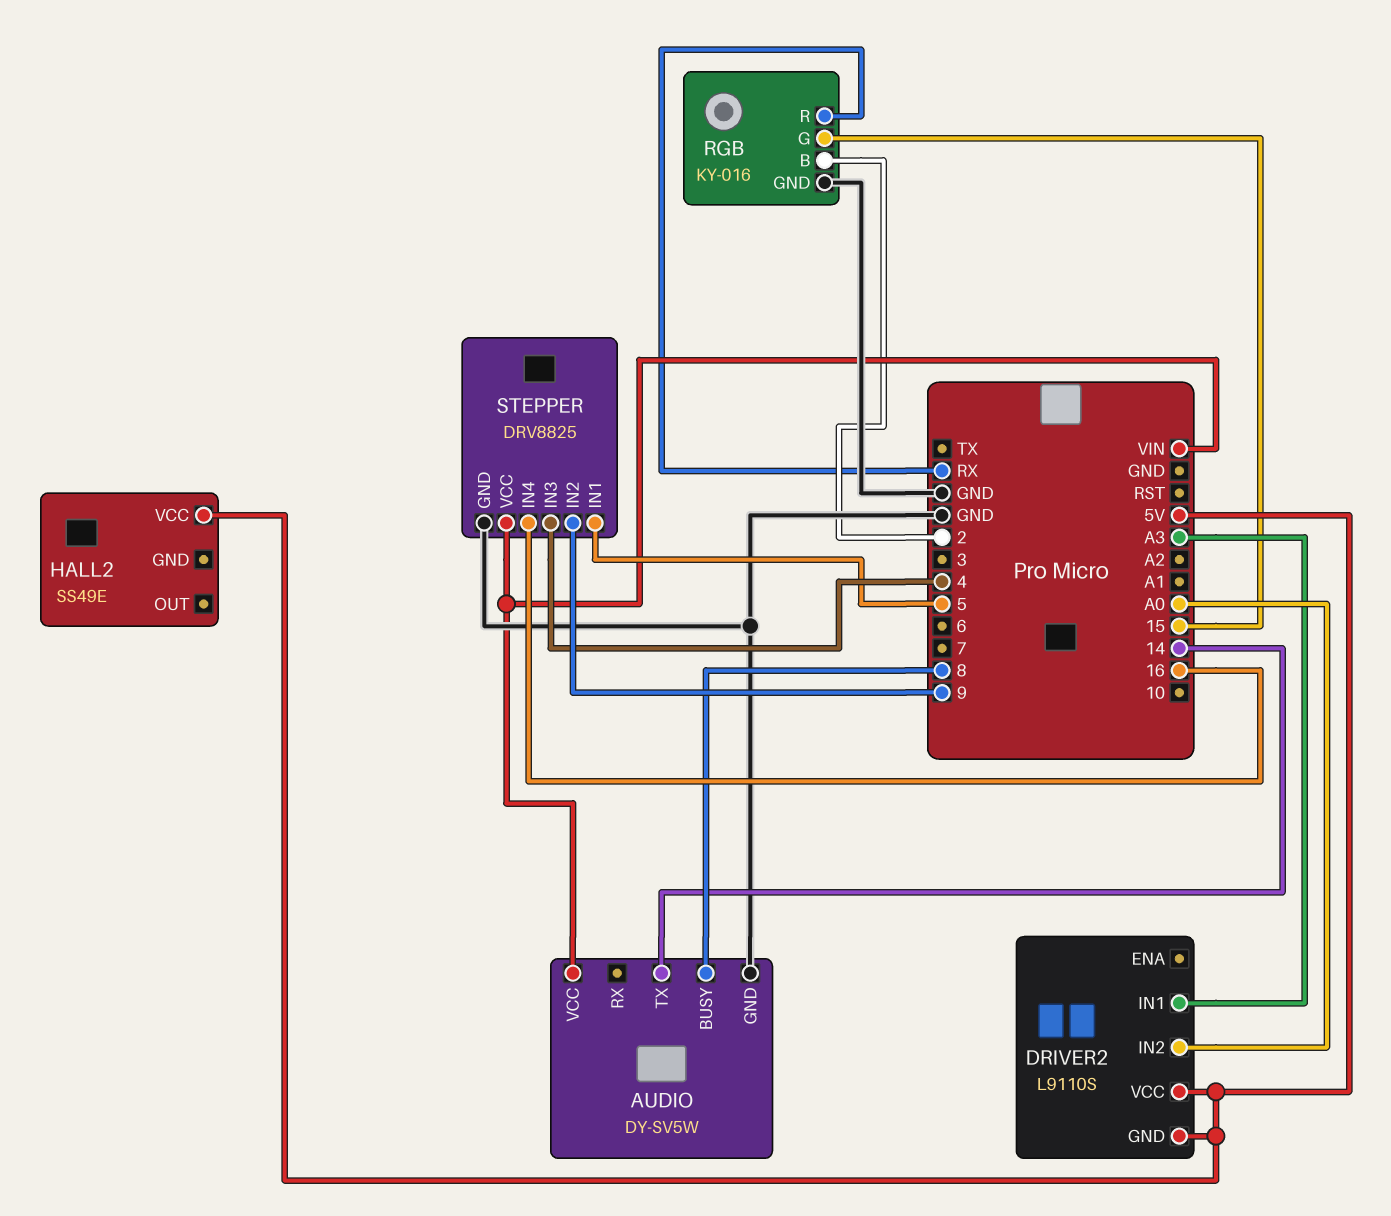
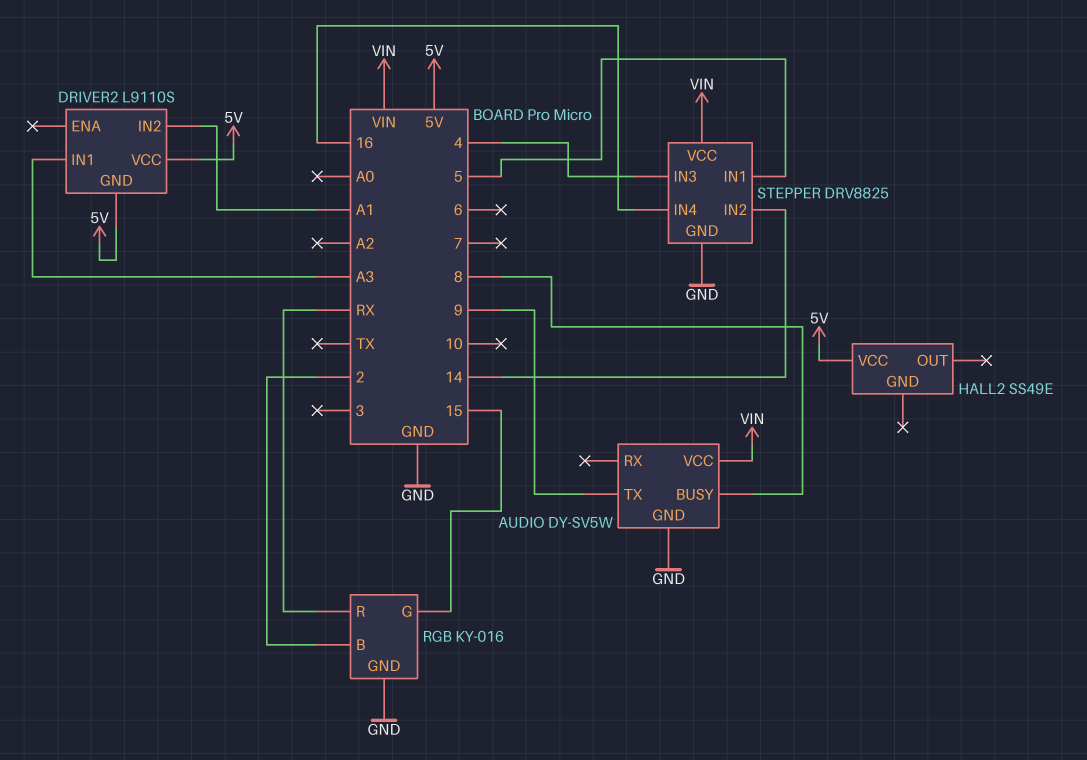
AUDIO pin TX: 14 -> 9
DRIVER2 pin IN2: A0 -> A1
STEPPER pin IN2: 9 -> 14

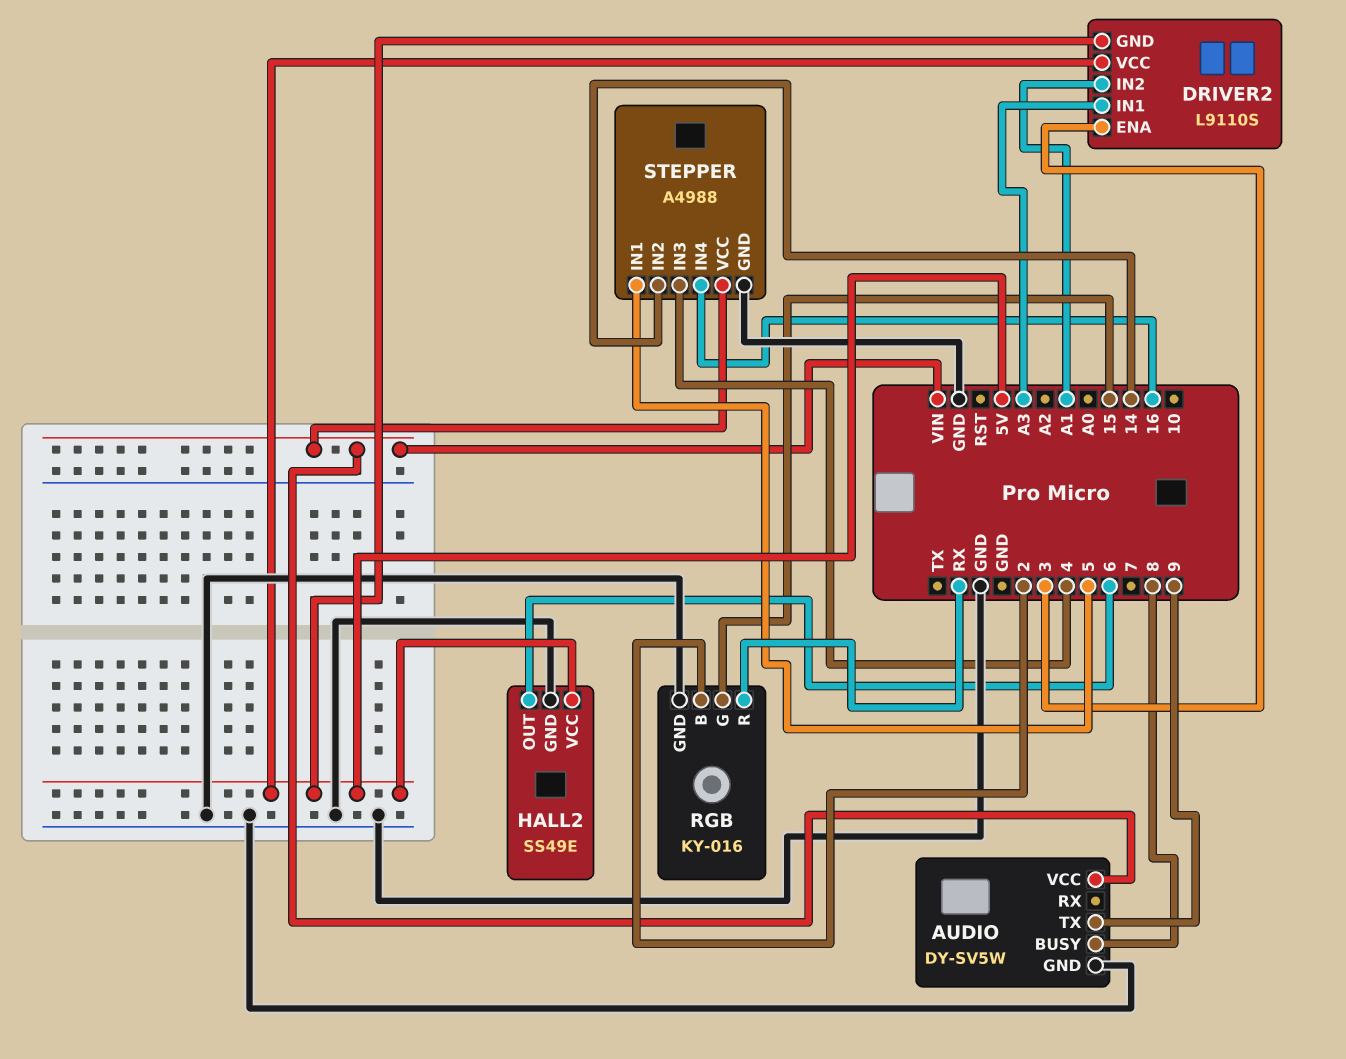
DRIVER2 pin ENA: none -> 3
HALL2 pin GND: none -> GND
HALL2 pin OUT: none -> 6
STEPPER: DRV8825 -> A4988

